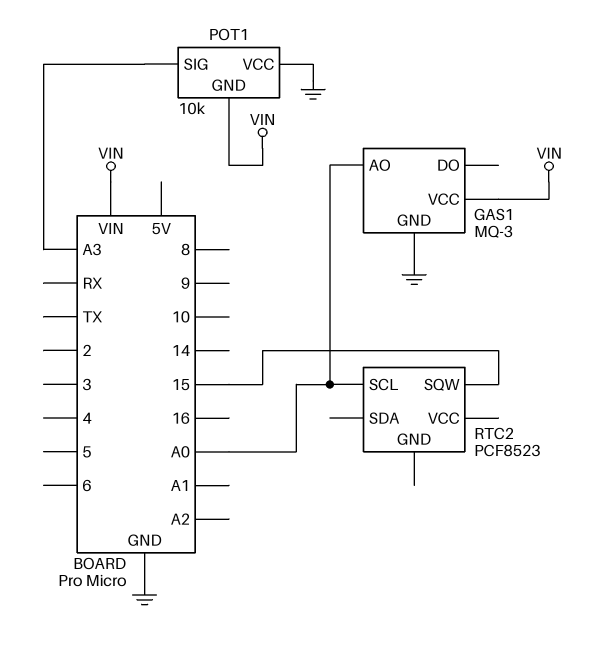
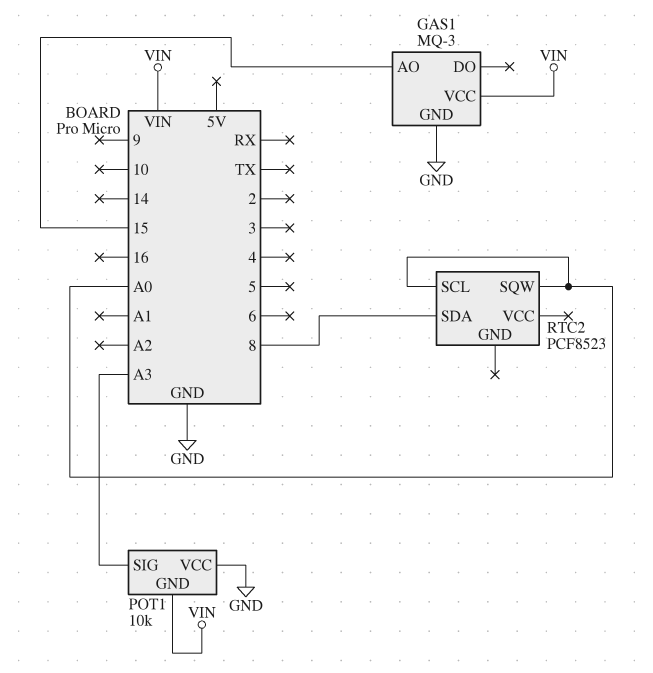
GAS1 pin AO: A0 -> 15
RTC2 pin SDA: none -> 8
RTC2 pin SQW: 15 -> A0

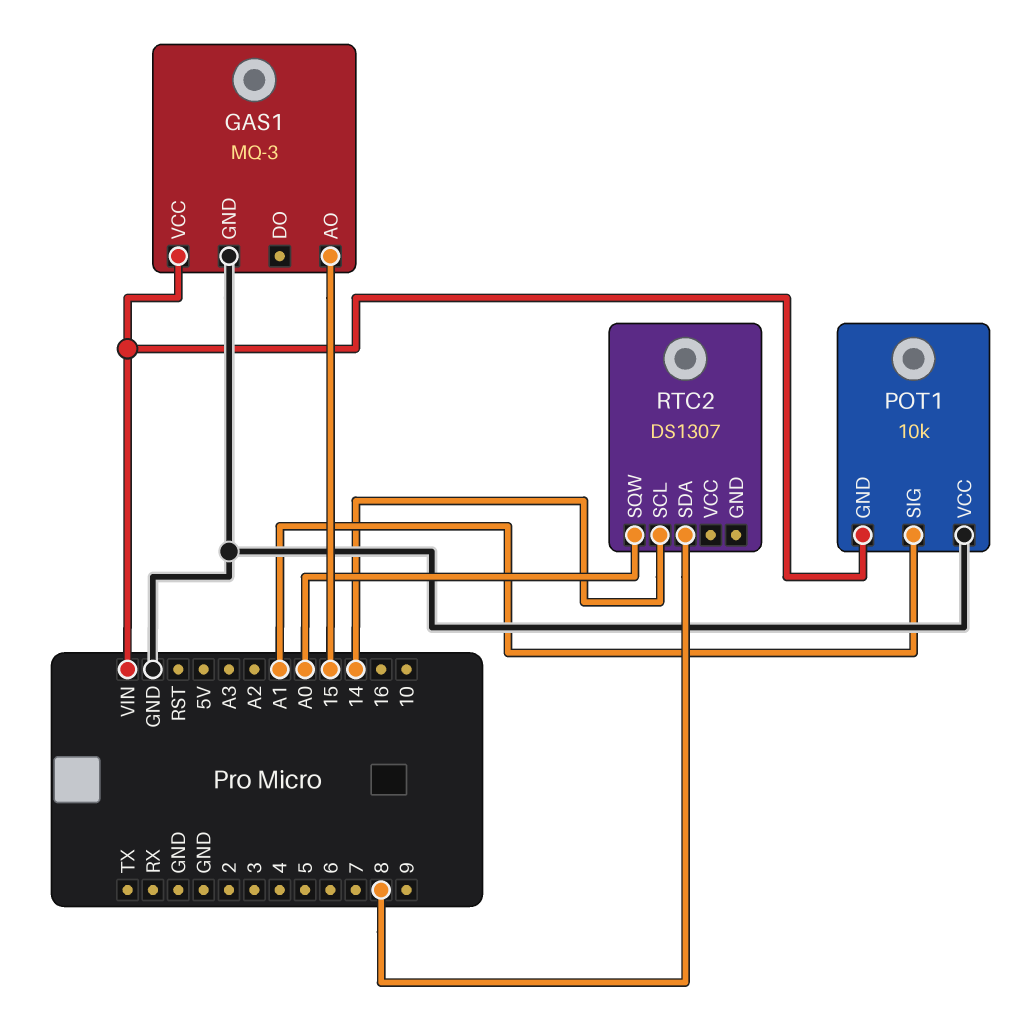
POT1 pin SIG: A3 -> A1
RTC2: PCF8523 -> DS1307
RTC2 pin SCL: A0 -> 14

